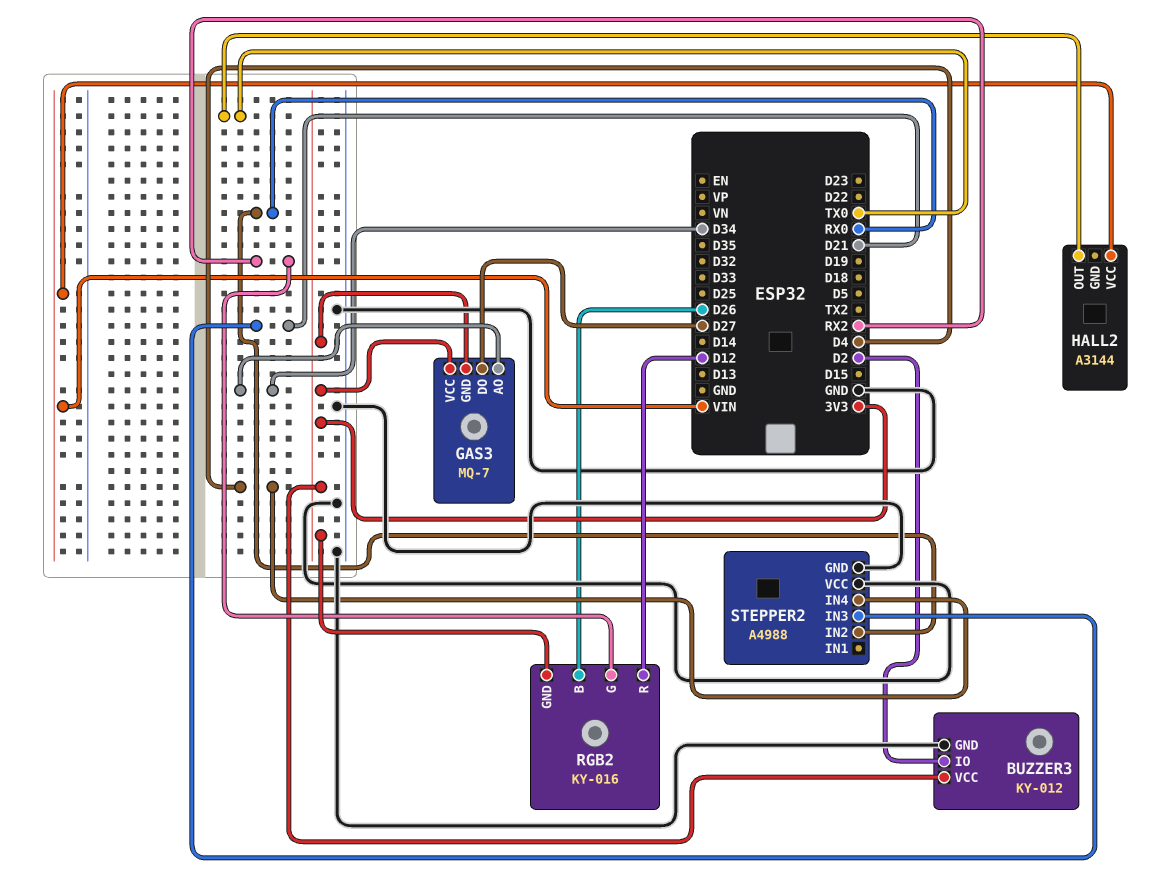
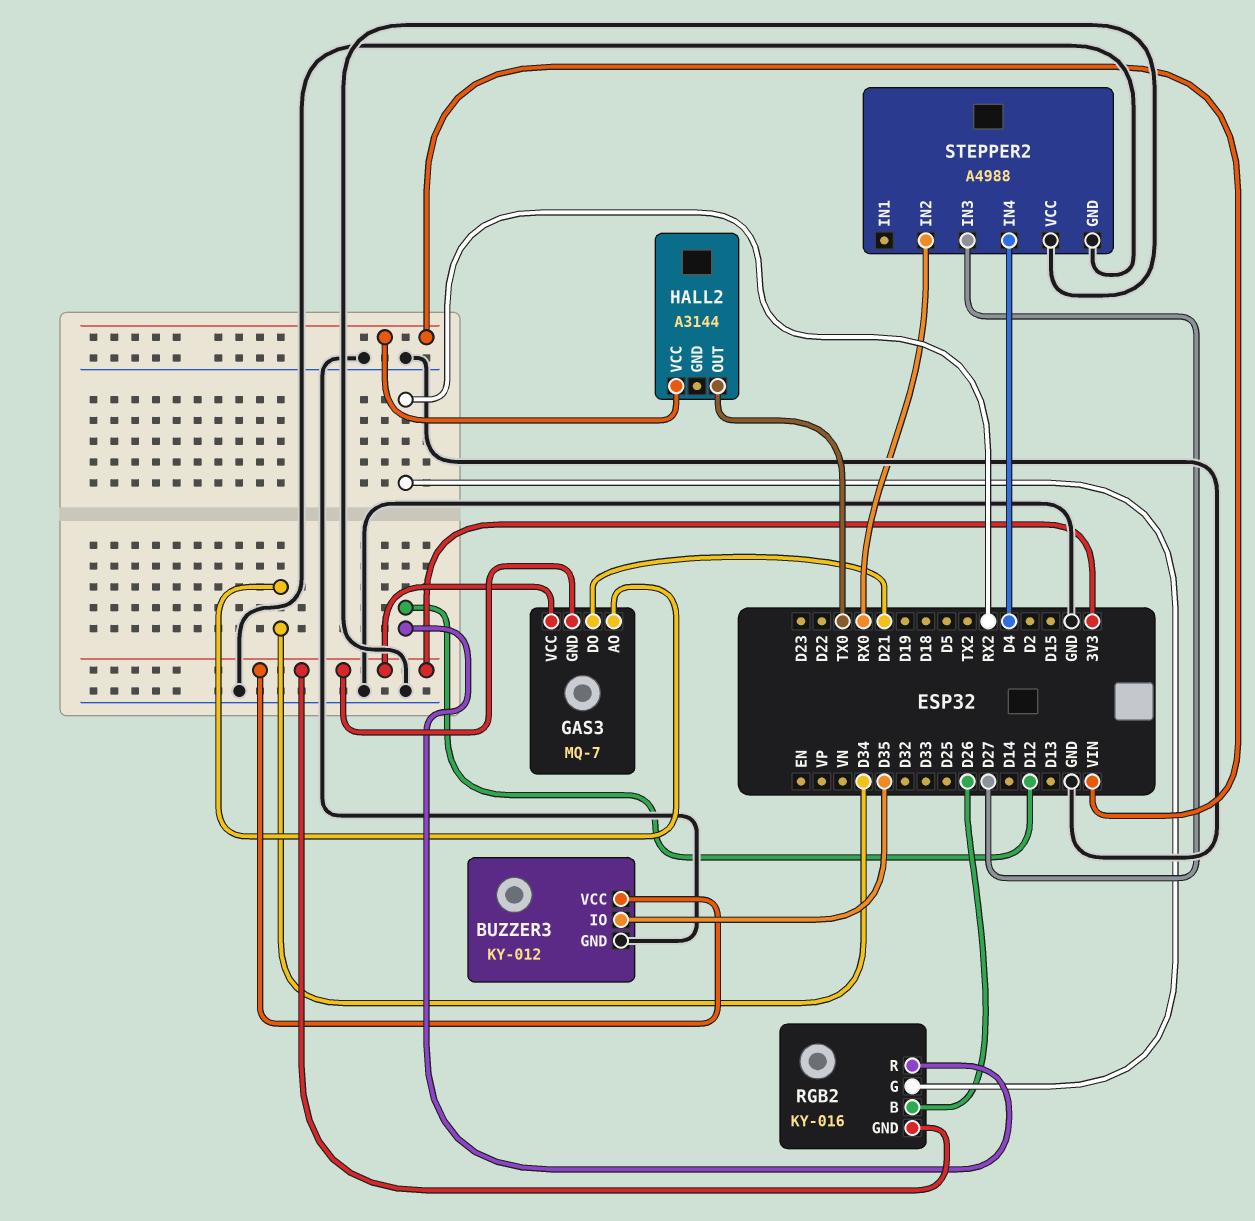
BUZZER3 pin IO: D2 -> D35
GAS3 pin DO: D27 -> D21
STEPPER2 pin IN3: D21 -> D27

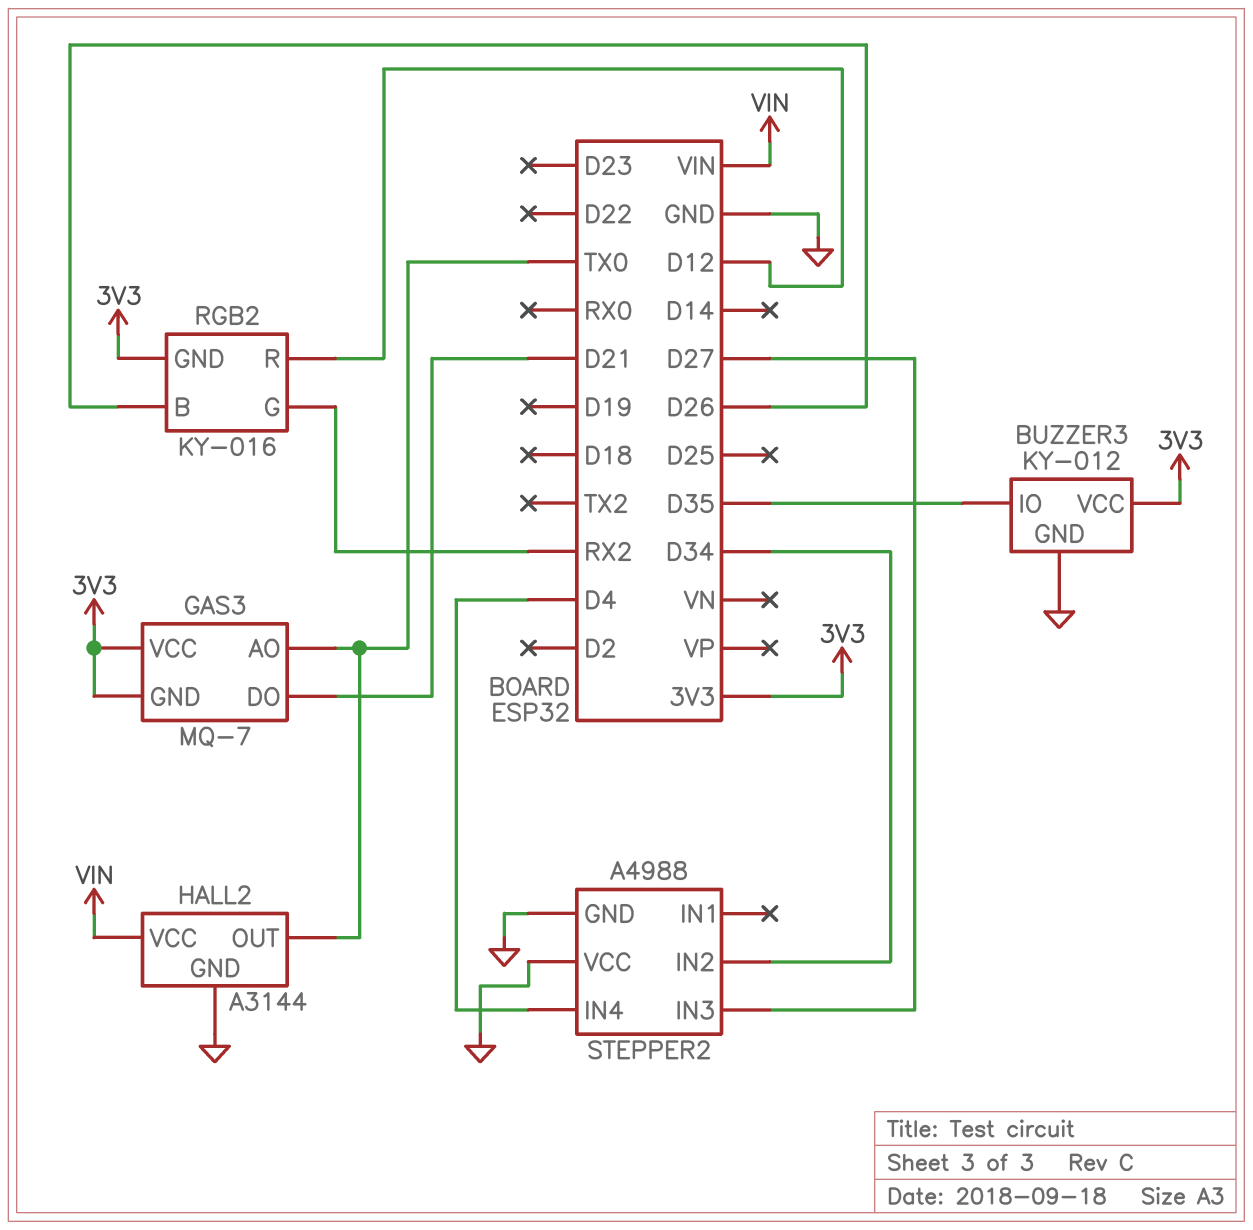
GAS3 pin AO: D34 -> TX0
HALL2 pin GND: none -> GND
STEPPER2 pin IN2: RX0 -> D34

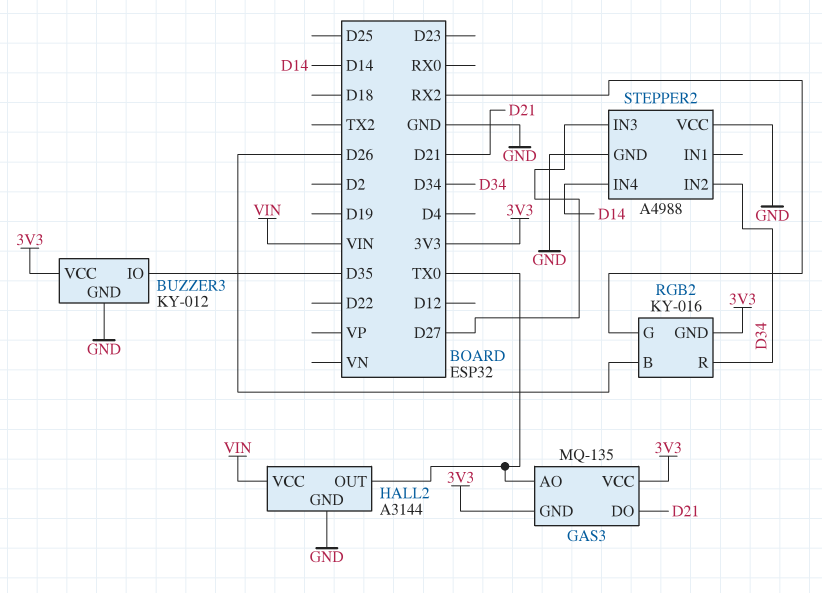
GAS3: MQ-7 -> MQ-135
RGB2 pin R: D12 -> D34
STEPPER2 pin IN4: D4 -> D14

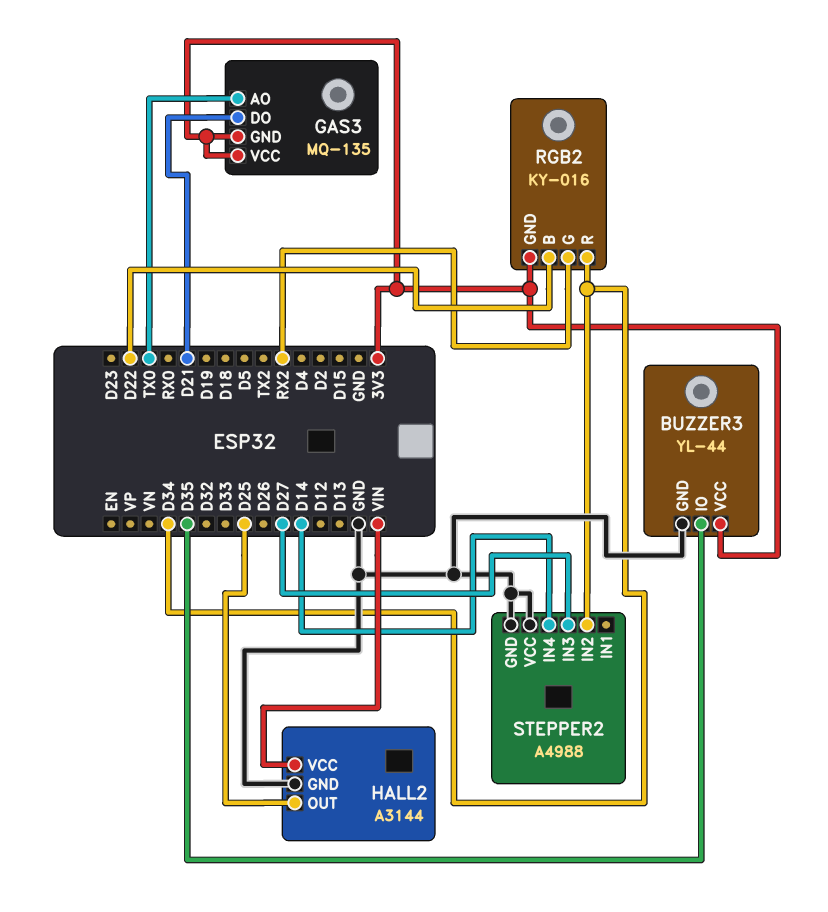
BUZZER3: KY-012 -> YL-44
HALL2 pin OUT: TX0 -> D25
RGB2 pin B: D26 -> D22

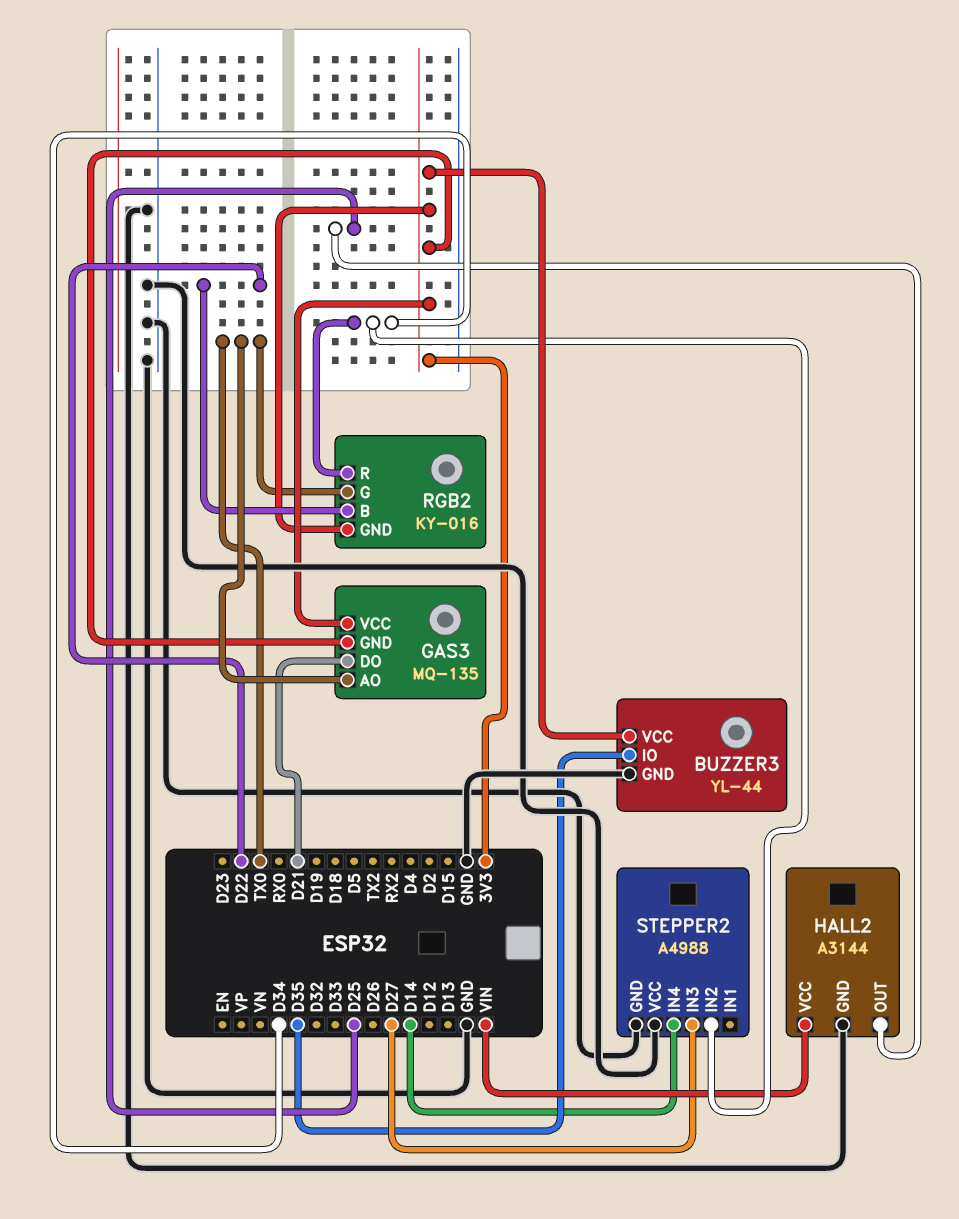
RGB2 pin G: RX2 -> TX0

